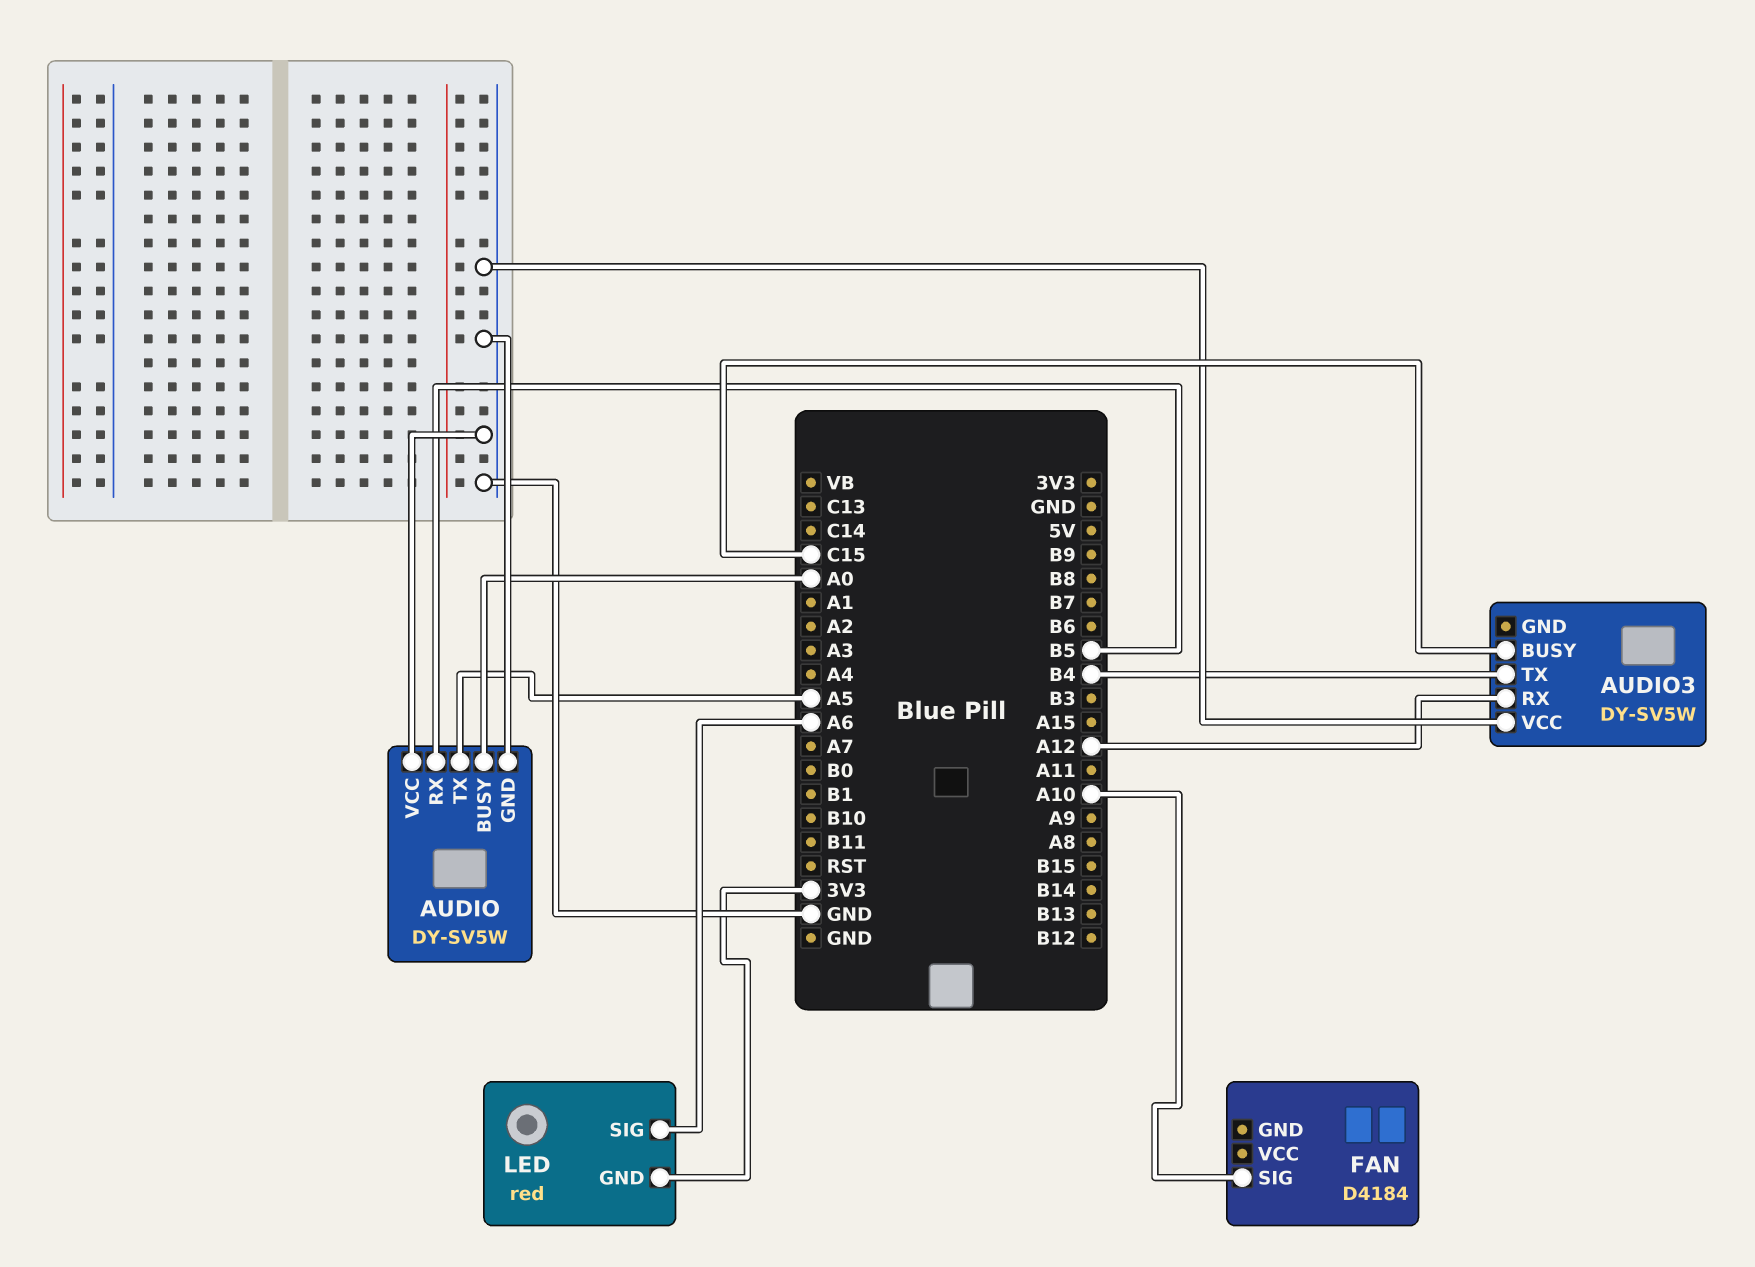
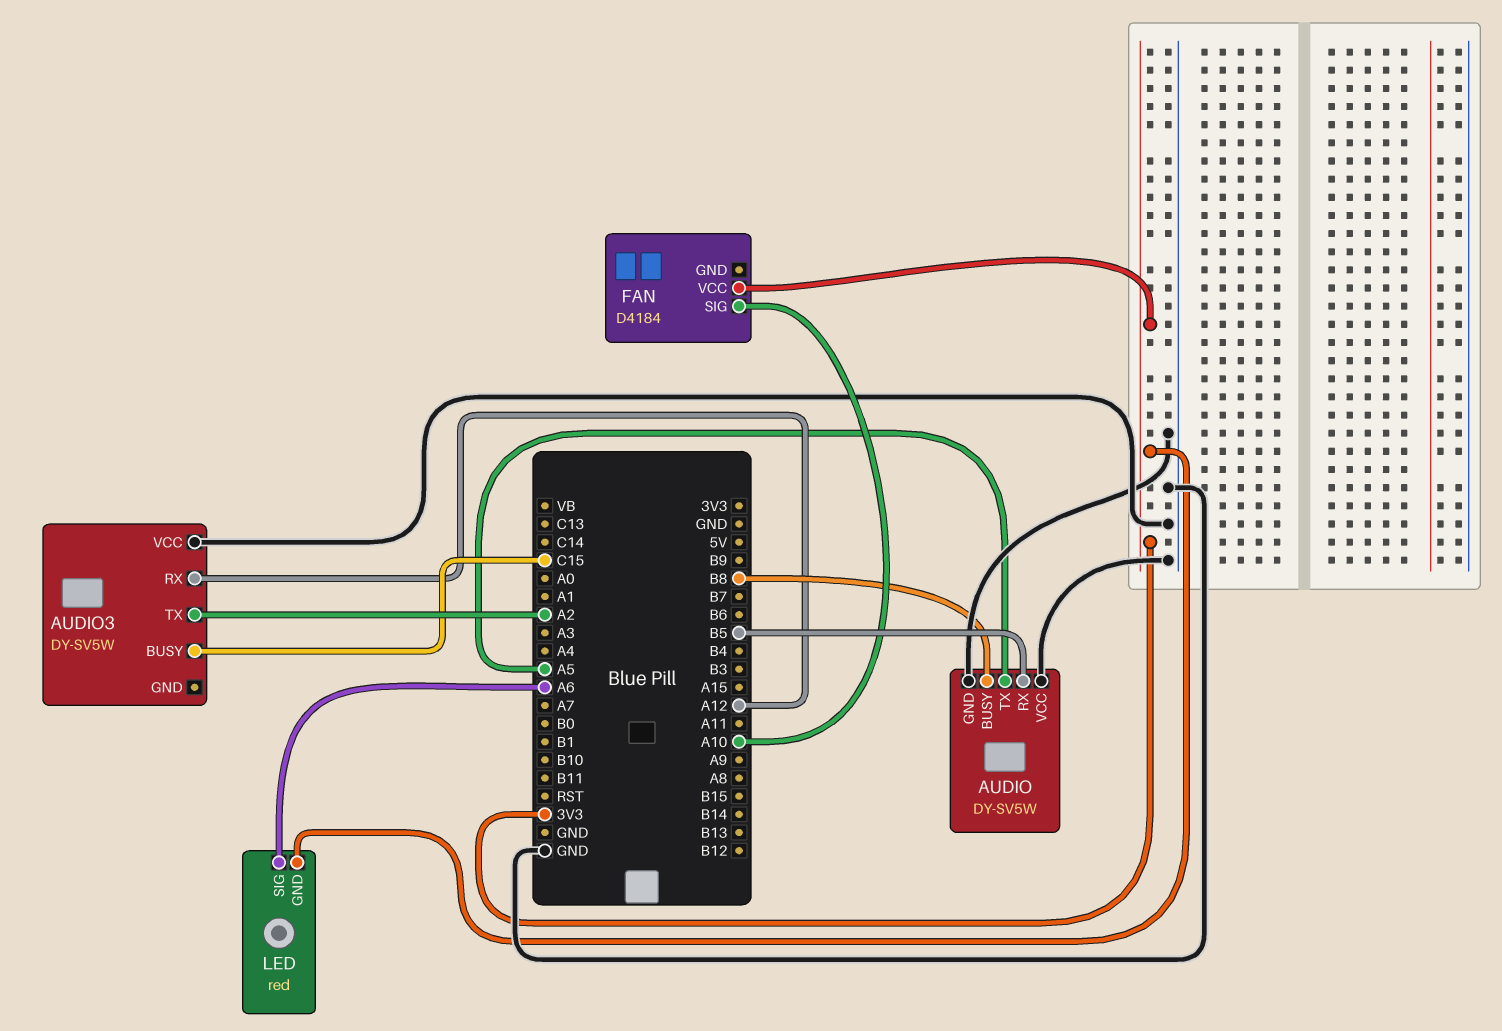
AUDIO pin BUSY: A0 -> B8
AUDIO3 pin TX: B4 -> A2
FAN pin VCC: none -> 3V3

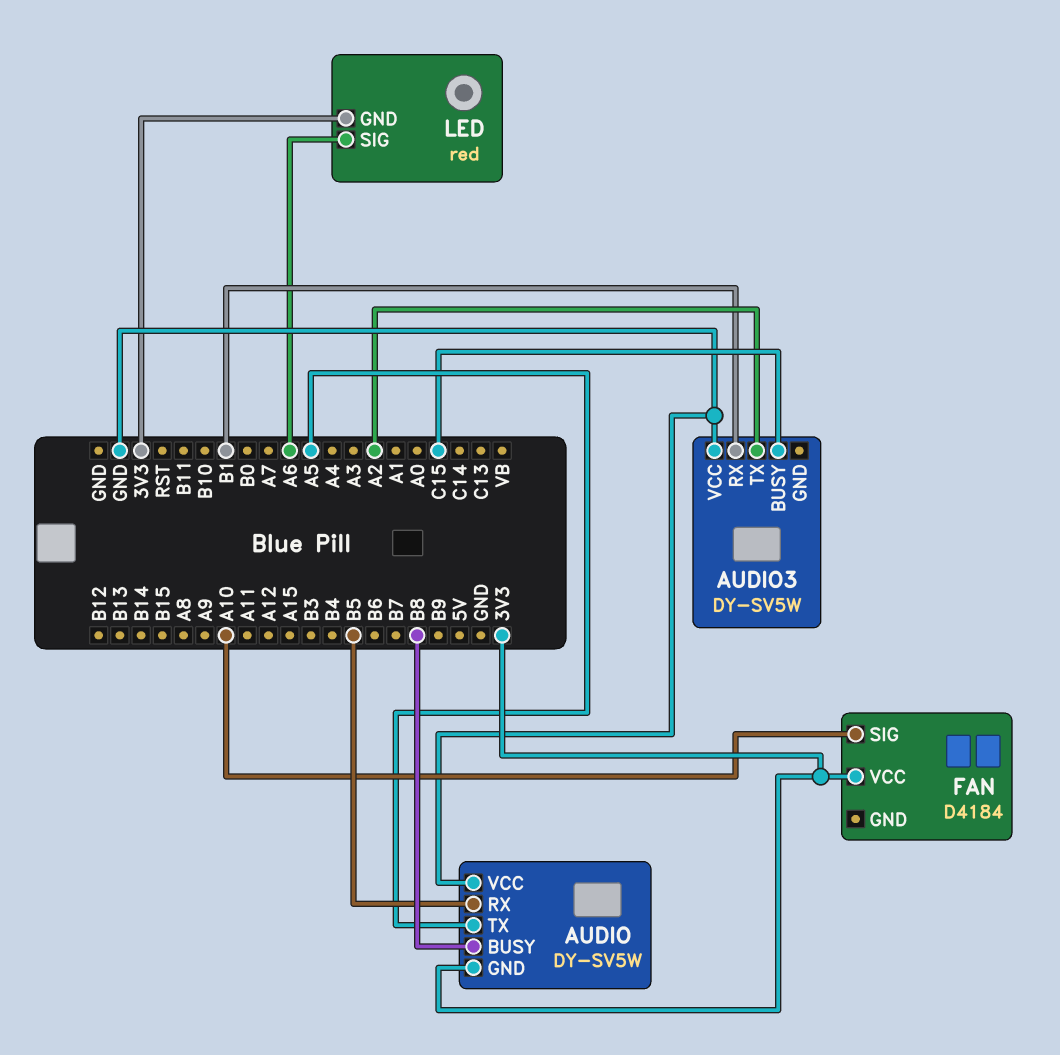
AUDIO pin GND: GND -> 3V3
AUDIO3 pin RX: A12 -> B1

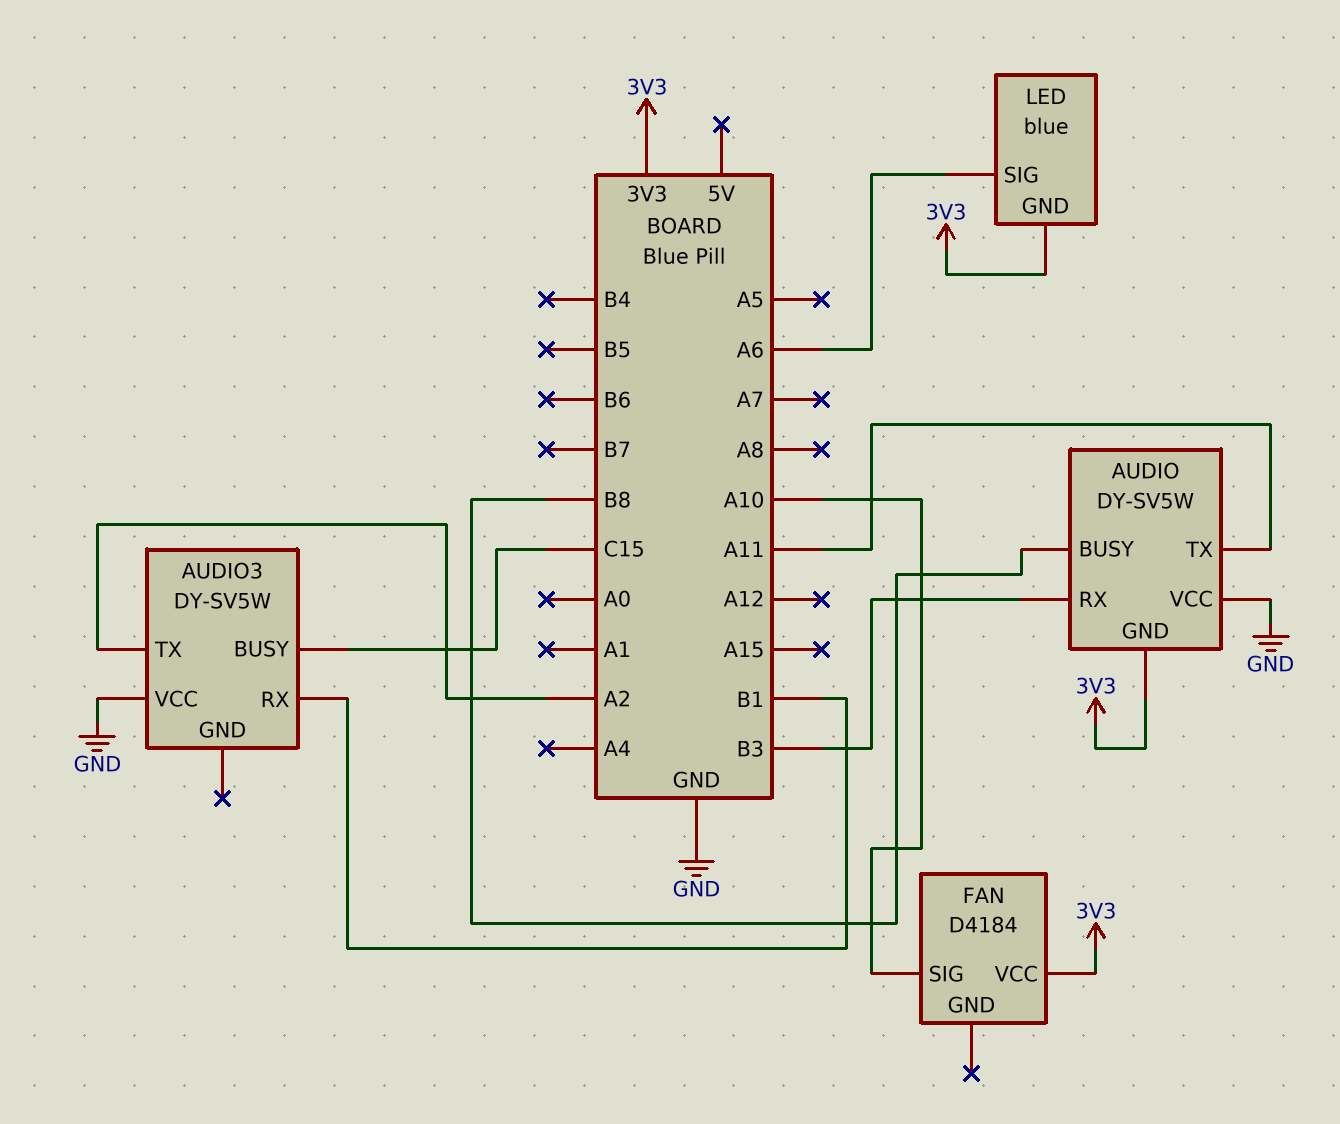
AUDIO pin RX: B5 -> B3
AUDIO pin TX: A5 -> A11
LED: red -> blue

